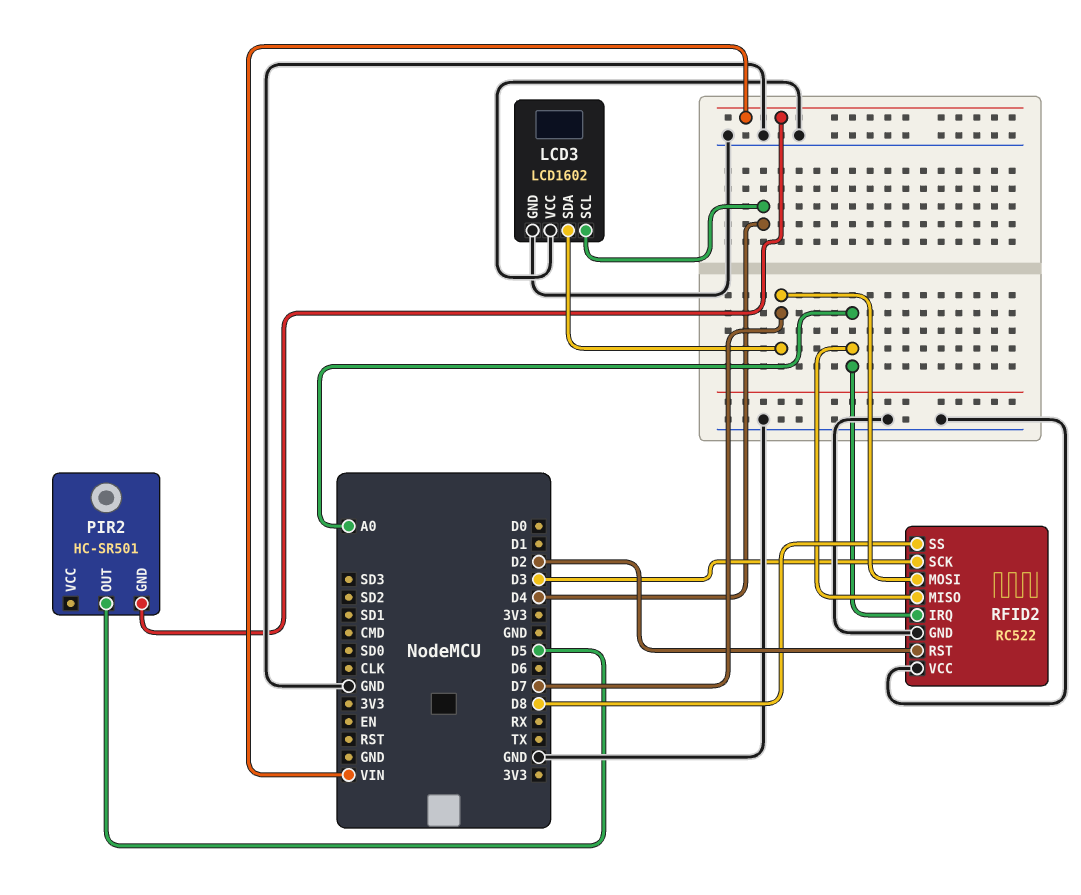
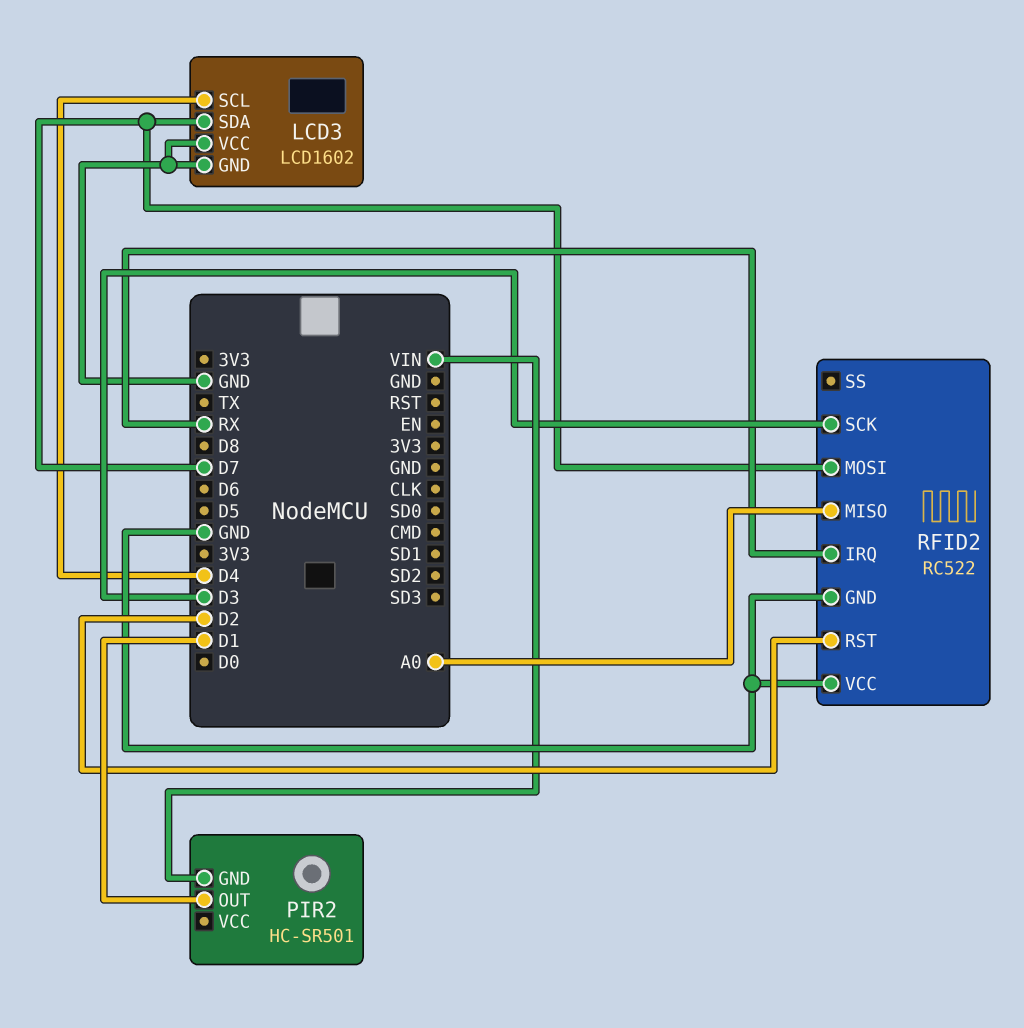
PIR2 pin OUT: D5 -> D1
RFID2 pin IRQ: A0 -> RX
RFID2 pin SS: D8 -> none

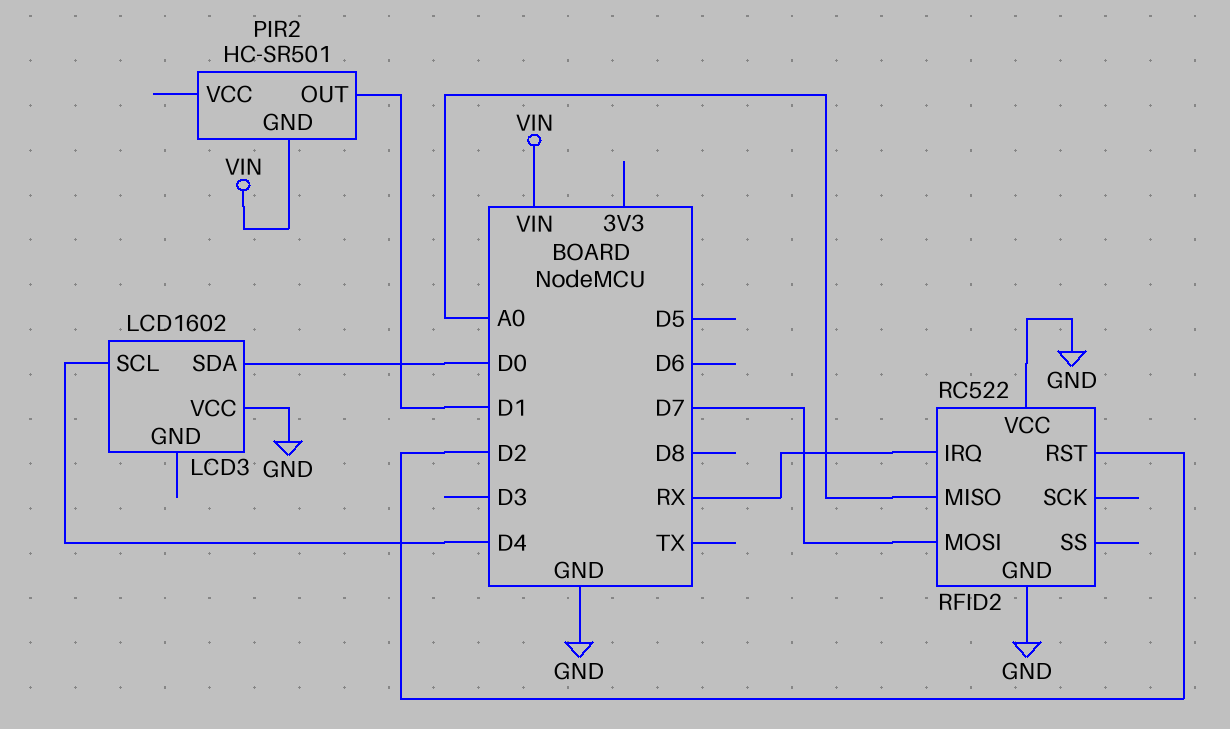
LCD3 pin GND: GND -> none
LCD3 pin SDA: D7 -> D0
RFID2 pin SCK: D3 -> none

